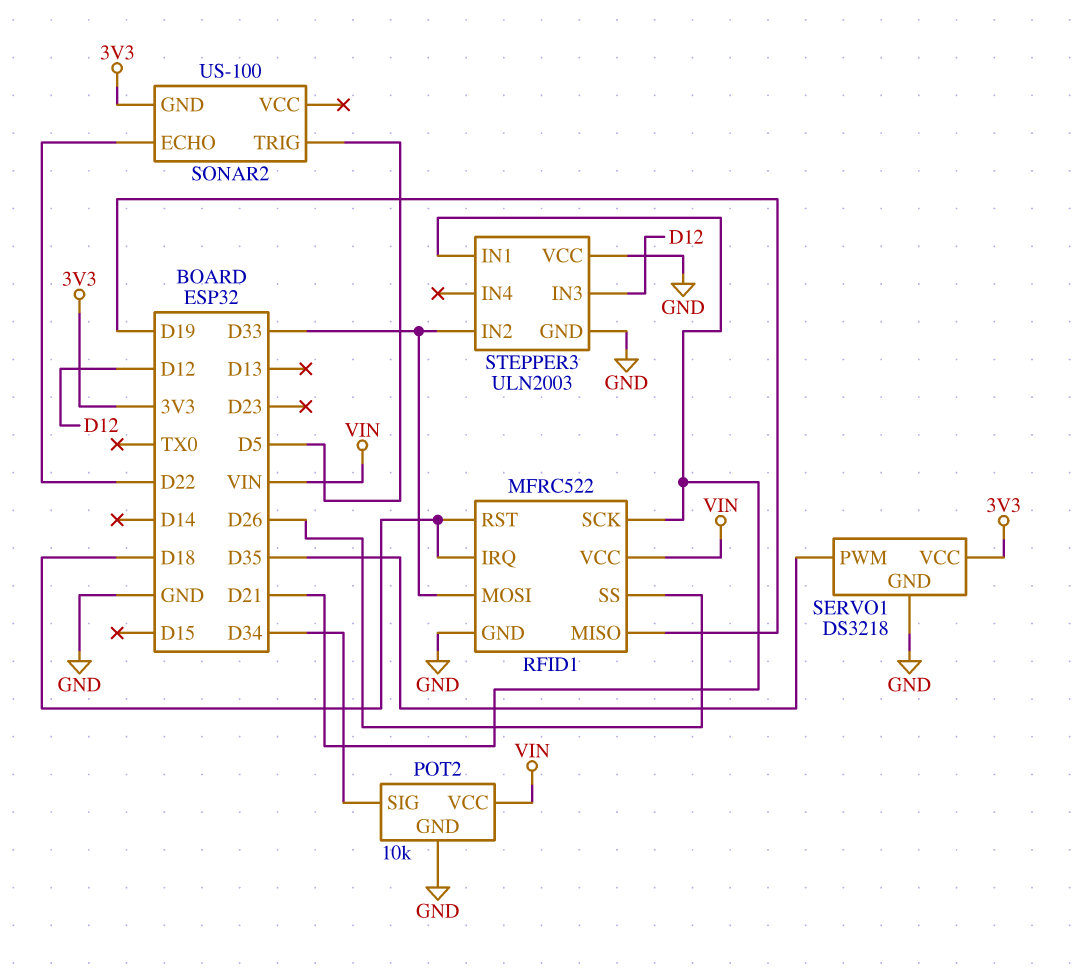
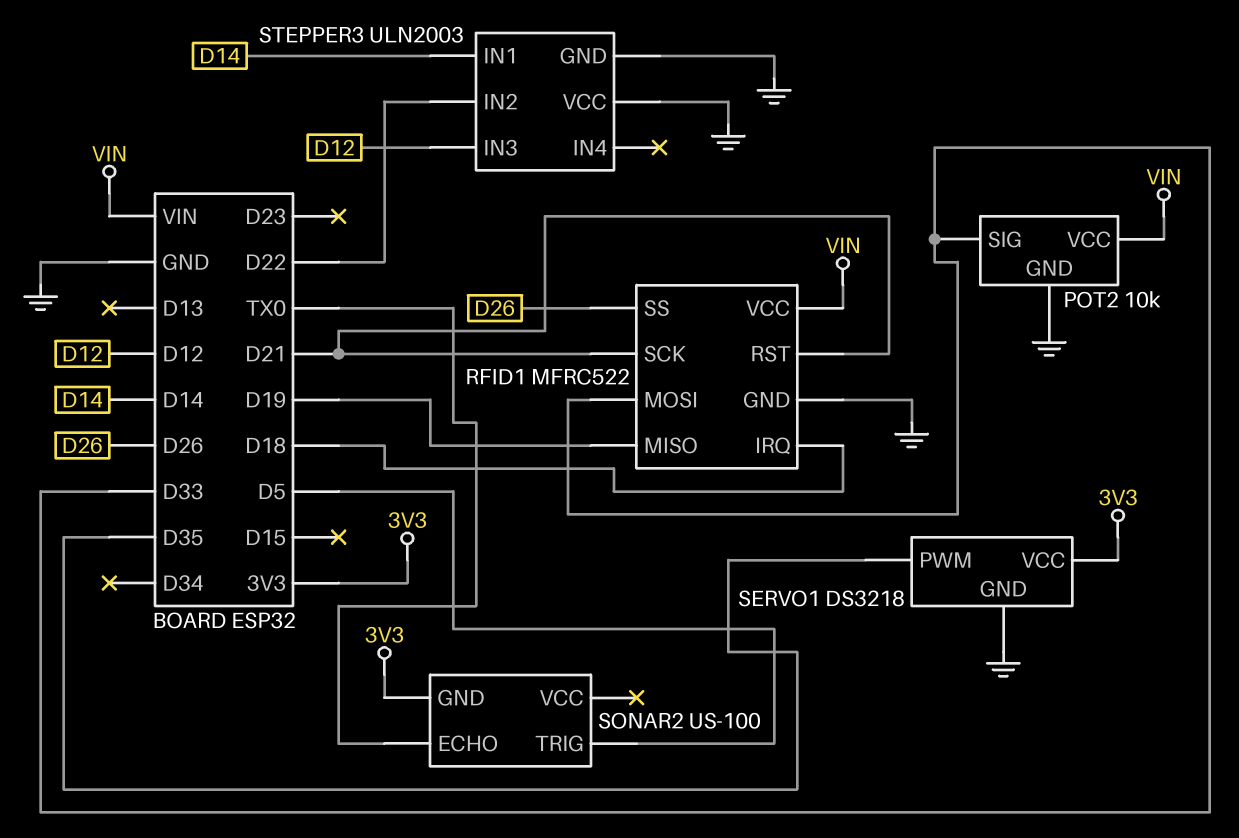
POT2 pin SIG: D34 -> D33
RFID1 pin RST: D18 -> D21
SONAR2 pin ECHO: D22 -> TX0
STEPPER3 pin IN1: D21 -> D14
STEPPER3 pin IN2: D33 -> D22

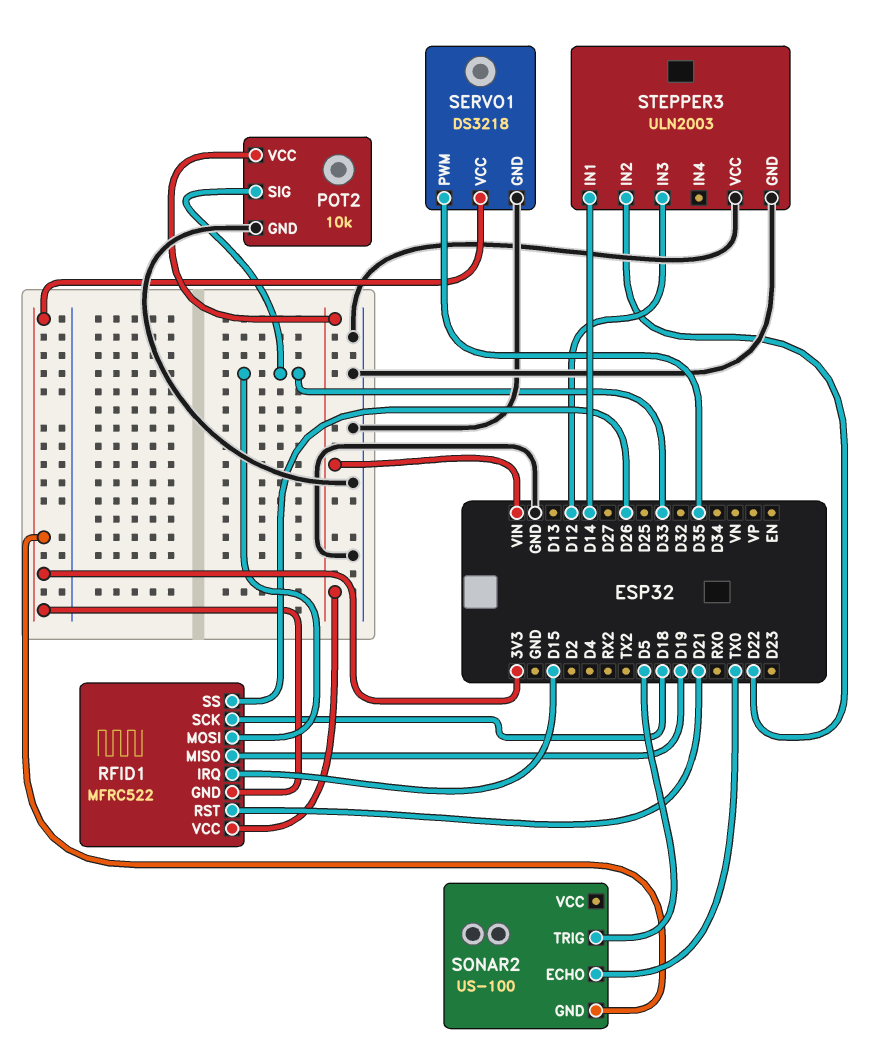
RFID1 pin GND: GND -> 3V3
RFID1 pin IRQ: D18 -> D15
RFID1 pin SCK: D21 -> D18

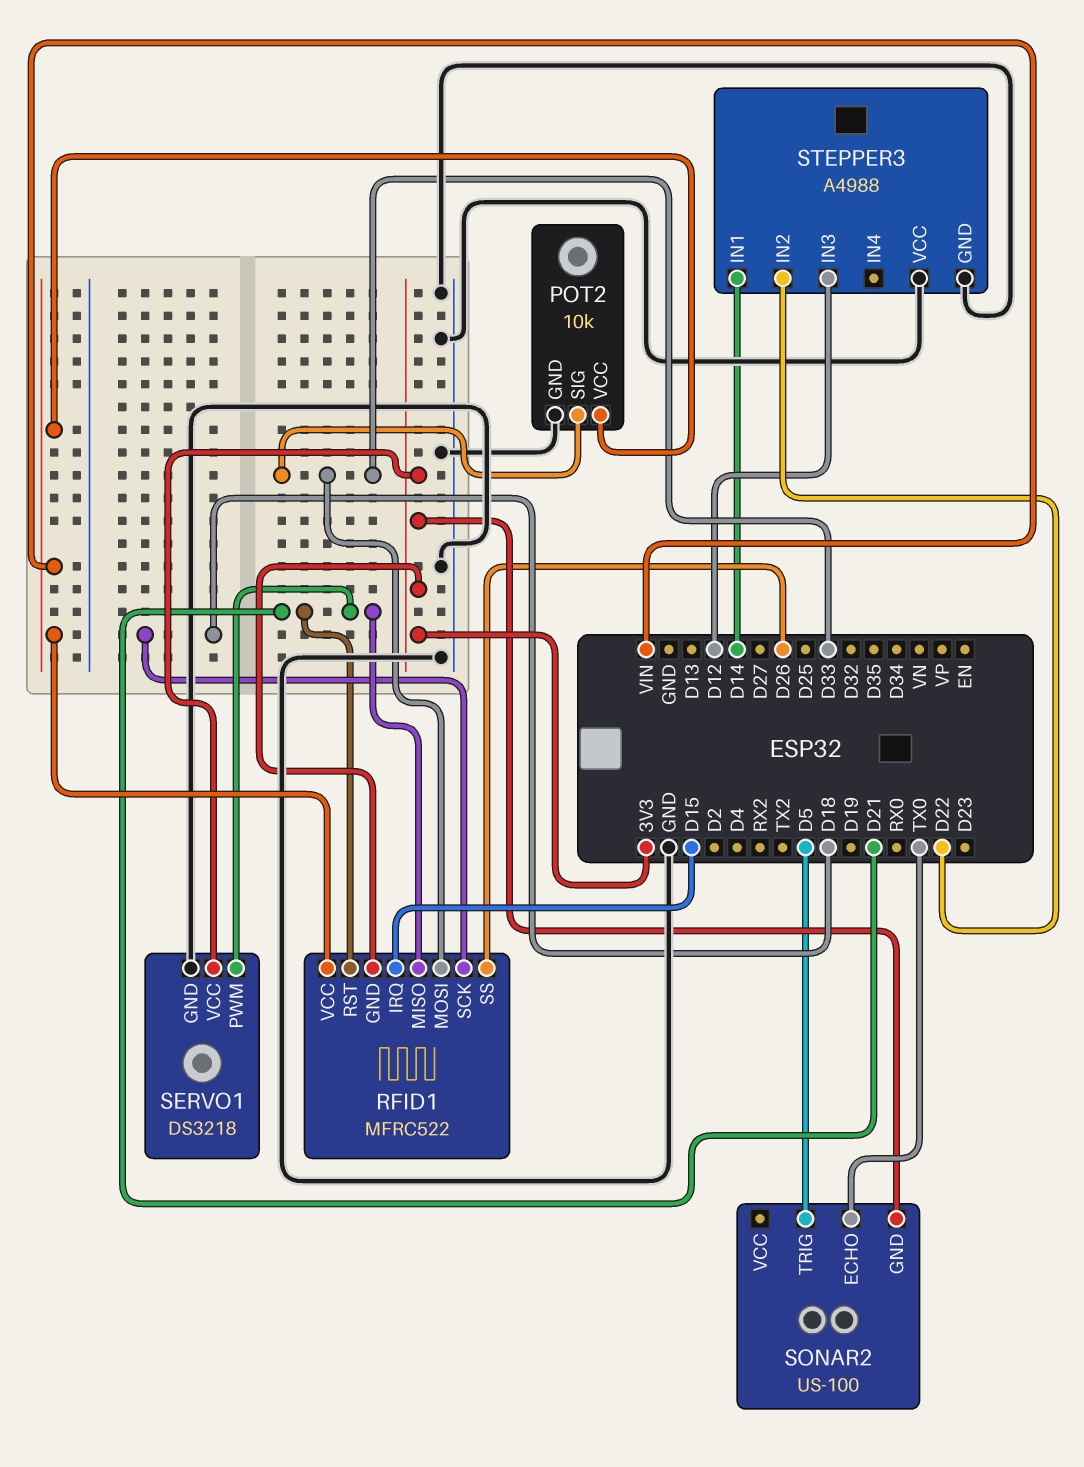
RFID1 pin MISO: D19 -> D21
SERVO1 pin PWM: D35 -> D21
STEPPER3: ULN2003 -> A4988

